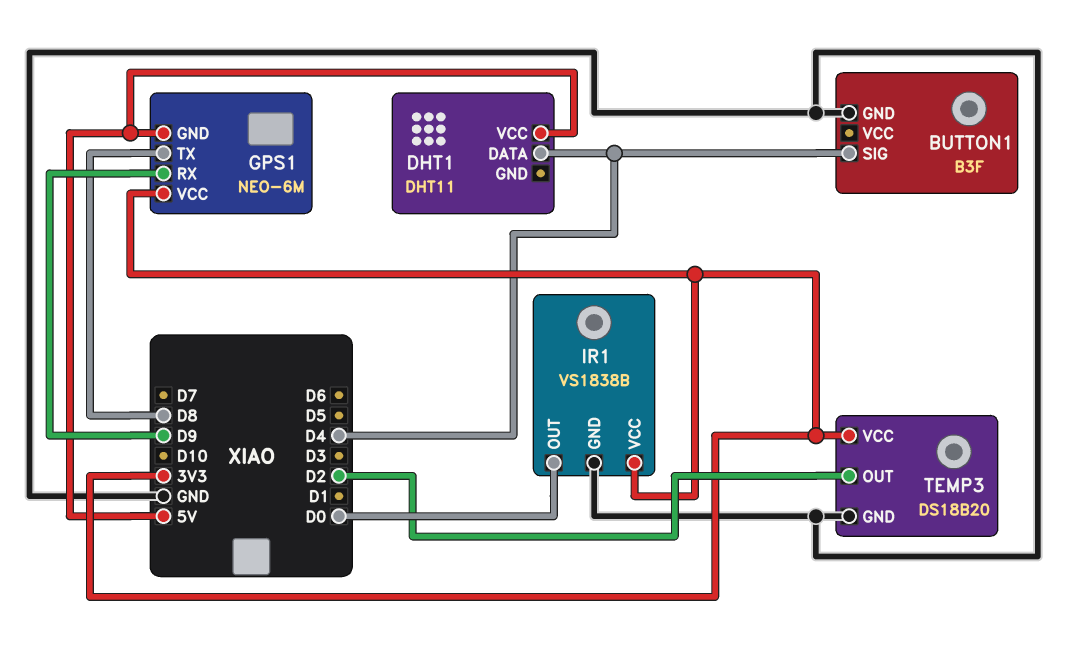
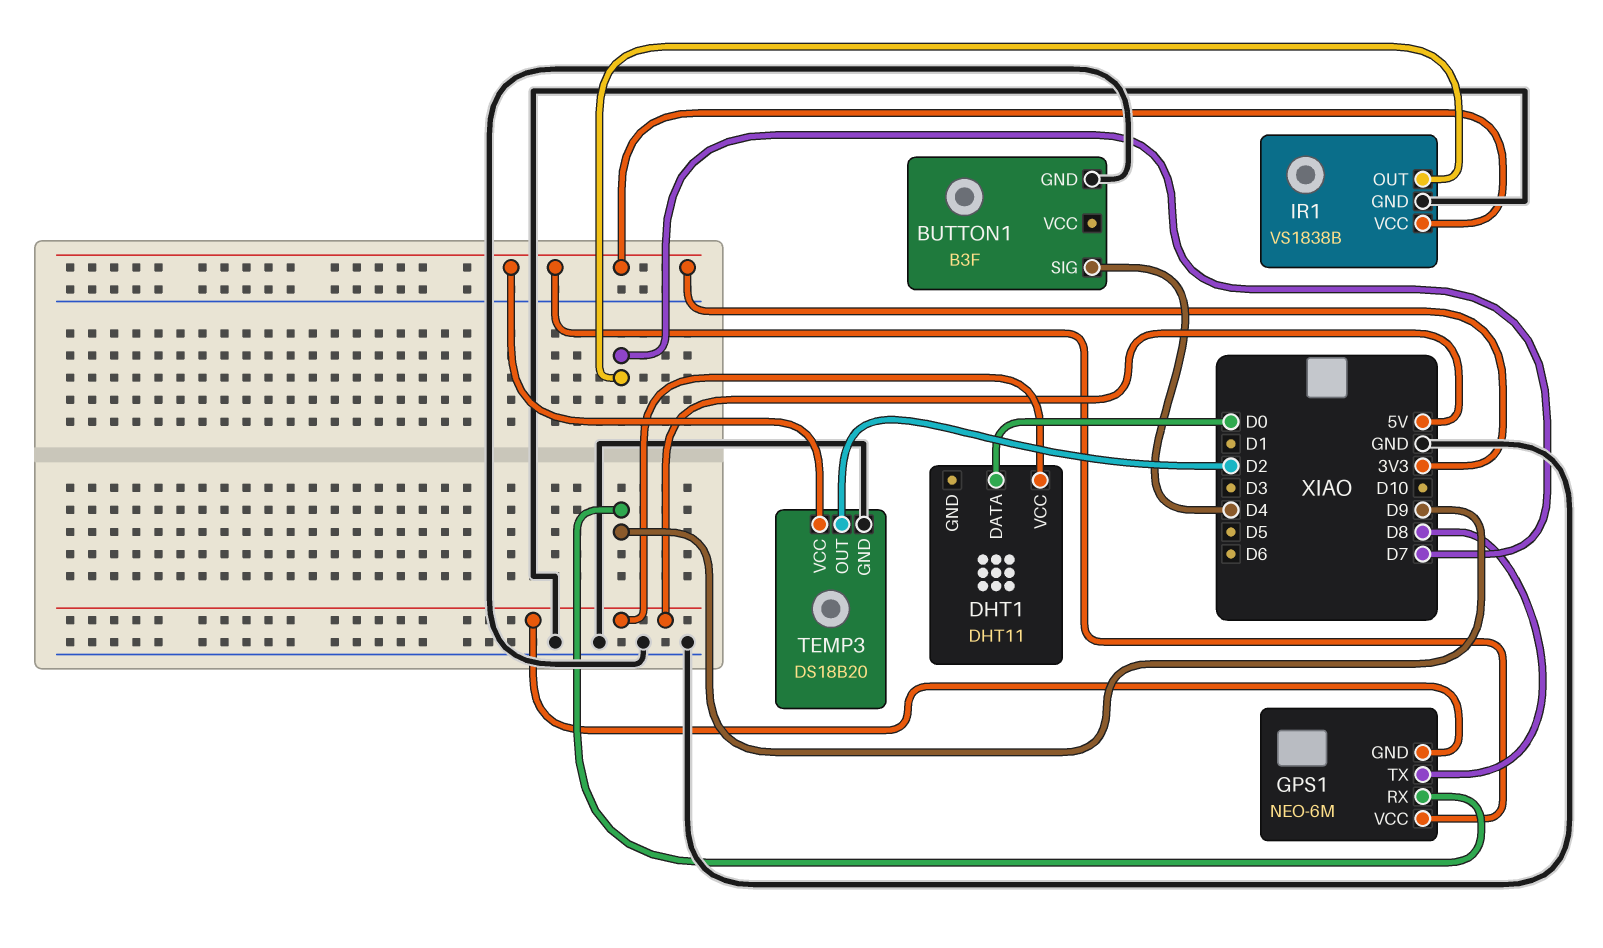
DHT1 pin DATA: D4 -> D0
IR1 pin OUT: D0 -> D7

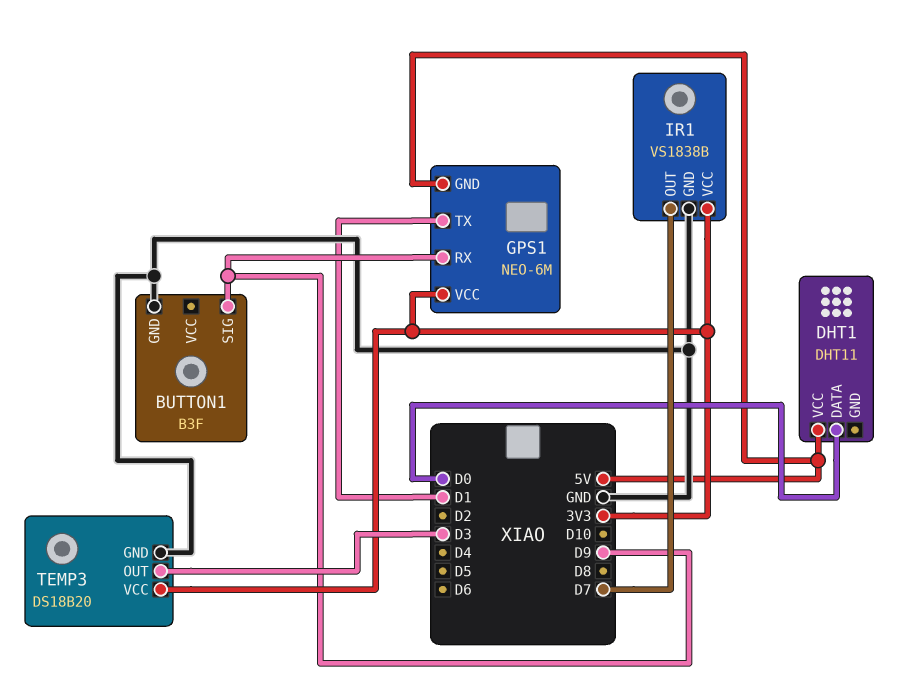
BUTTON1 pin SIG: D4 -> D9
GPS1 pin TX: D8 -> D1
TEMP3 pin OUT: D2 -> D3

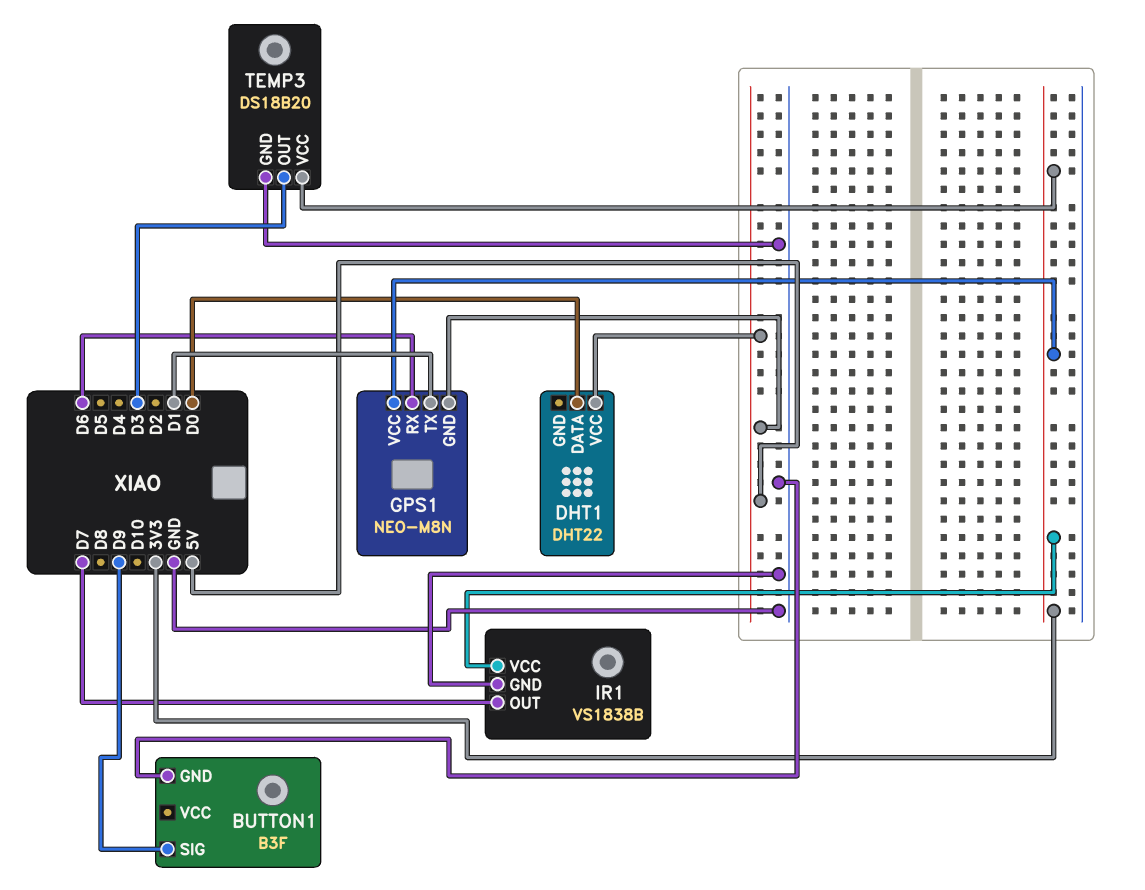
DHT1: DHT11 -> DHT22
GPS1: NEO-6M -> NEO-M8N
GPS1 pin RX: D9 -> D6

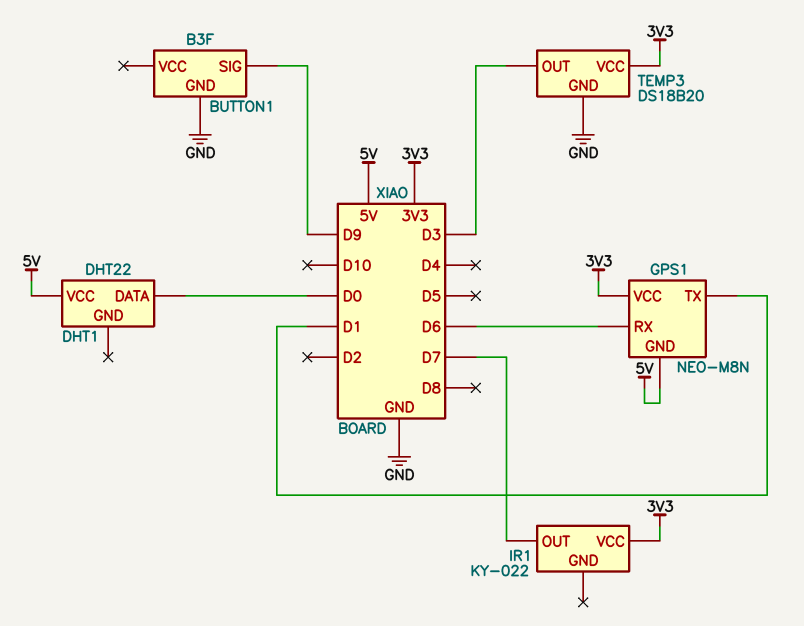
IR1: VS1838B -> KY-022
IR1 pin GND: GND -> none

